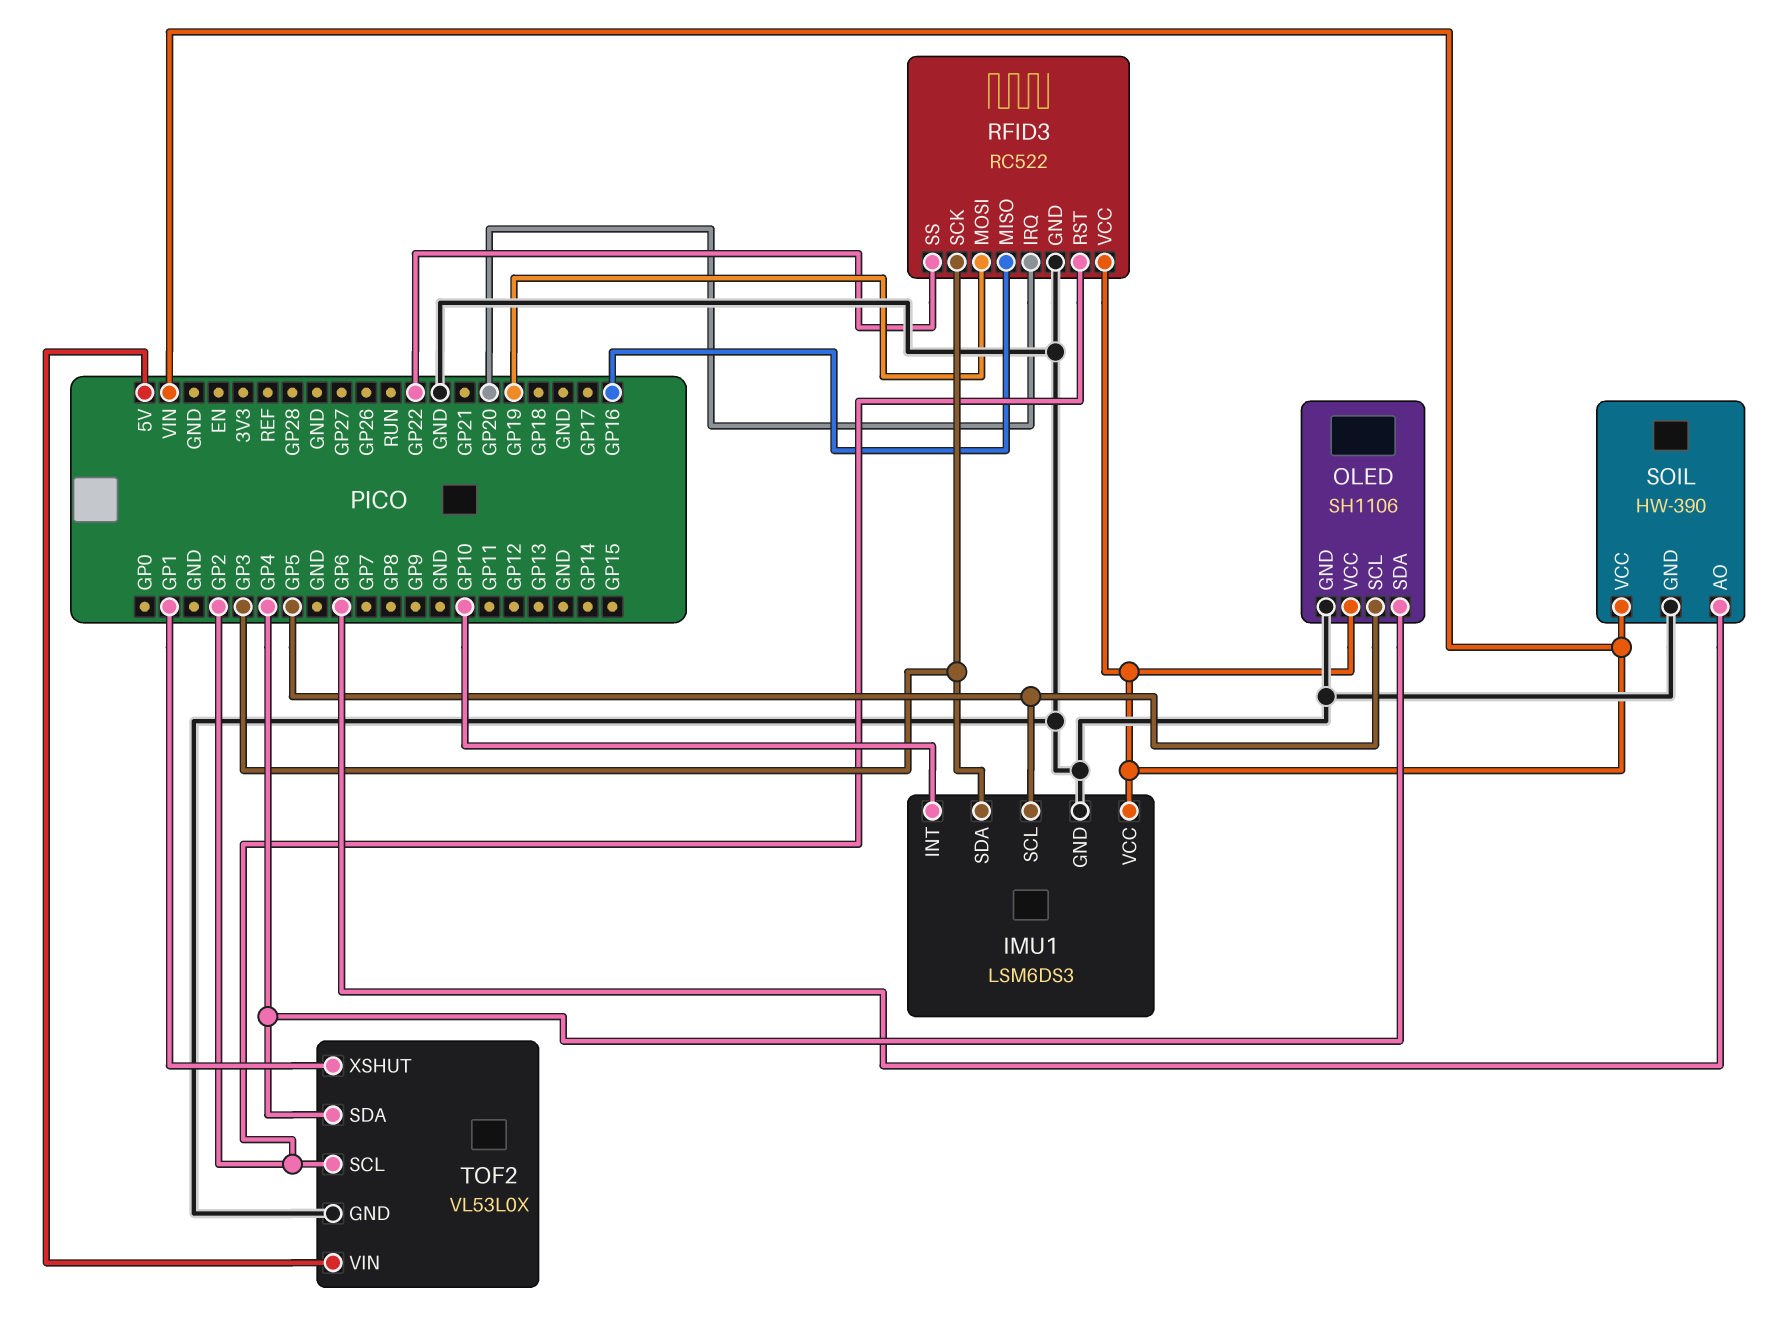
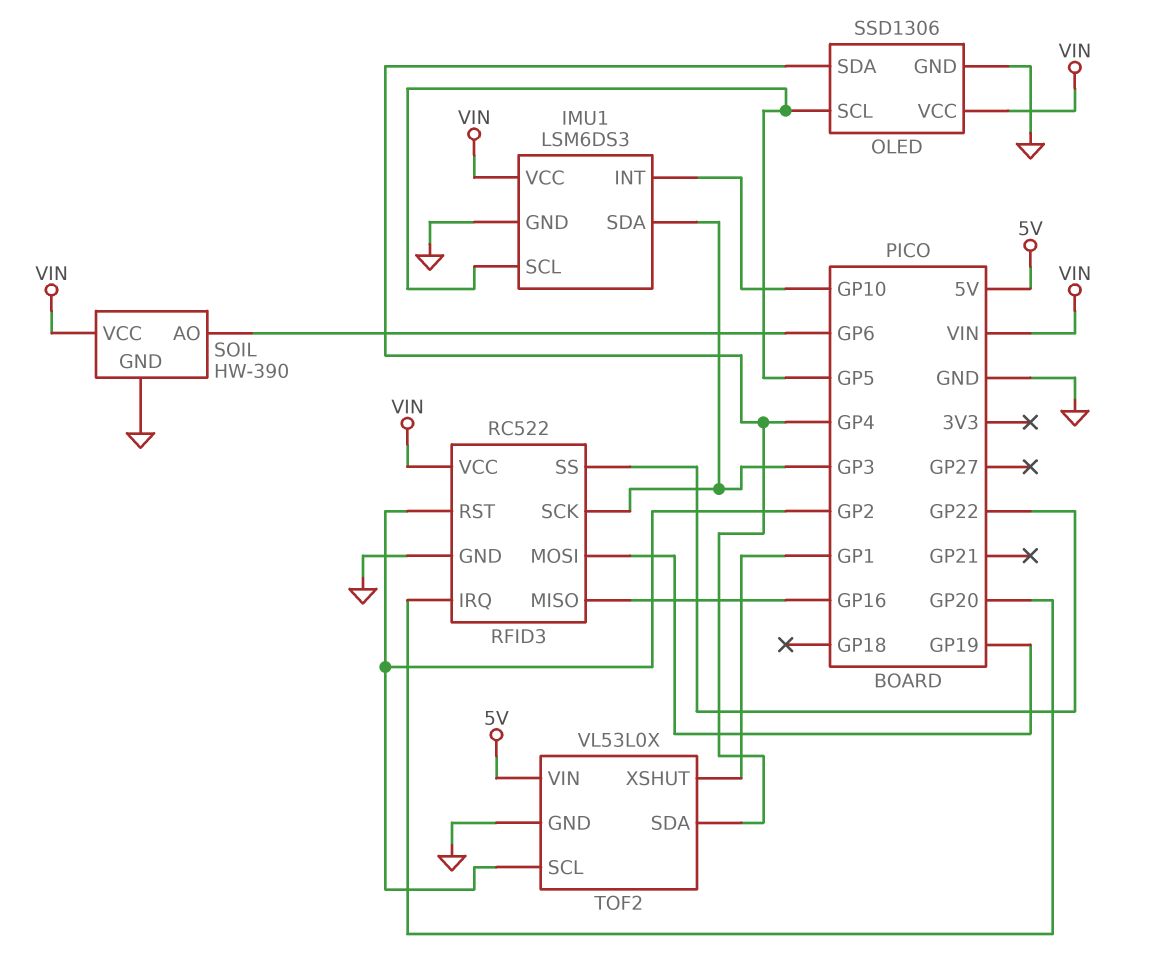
OLED: SH1106 -> SSD1306

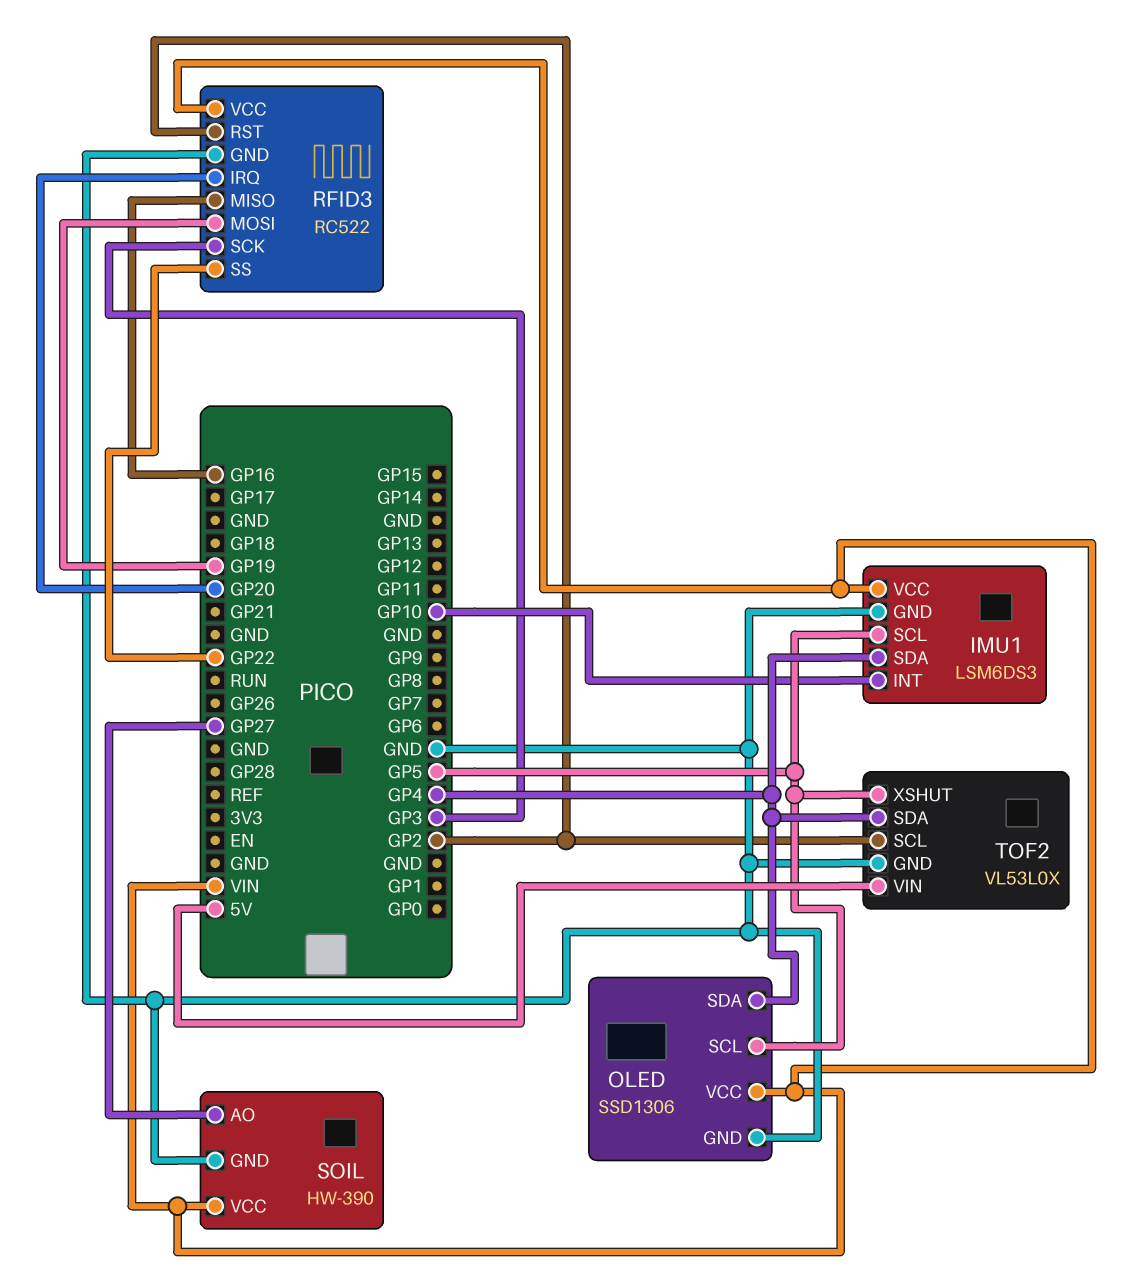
IMU1 pin SDA: GP3 -> GP4
SOIL pin AO: GP6 -> GP27
TOF2 pin XSHUT: GP1 -> GP5

